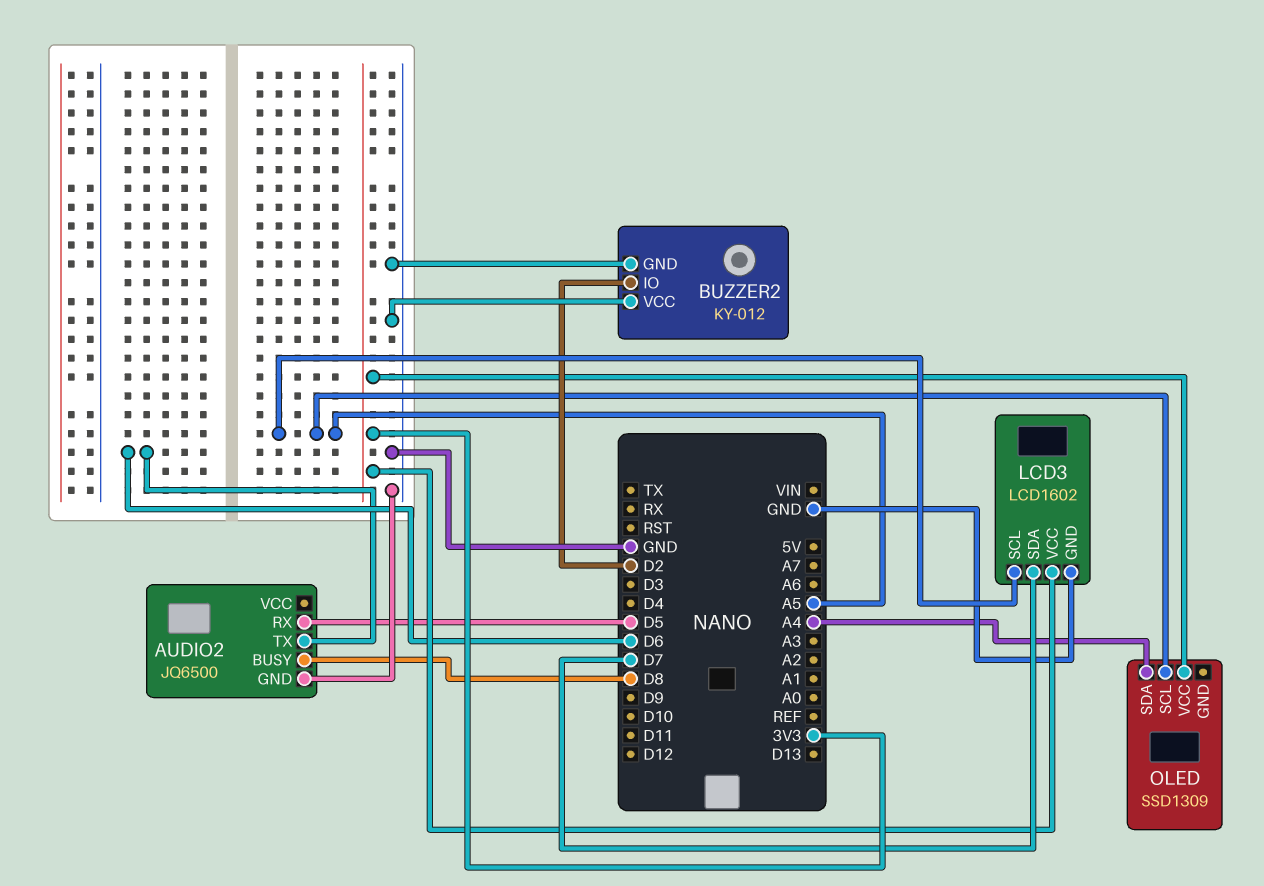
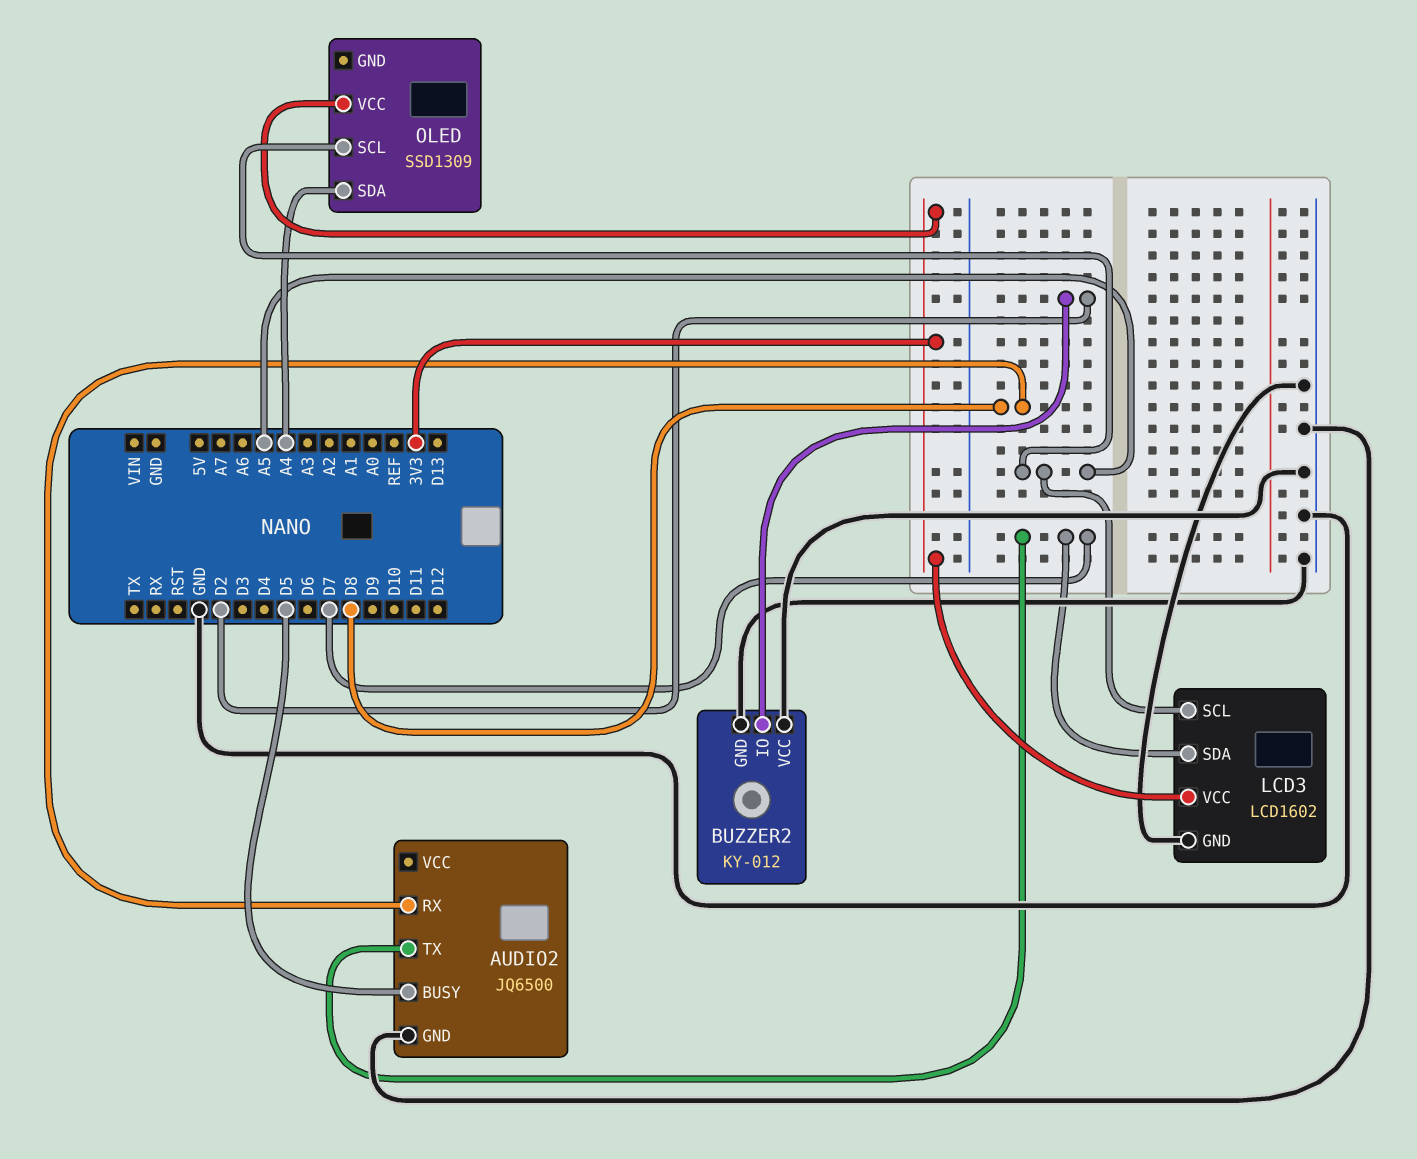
AUDIO2 pin BUSY: D8 -> D5
AUDIO2 pin RX: D5 -> D8
AUDIO2 pin TX: D6 -> D7

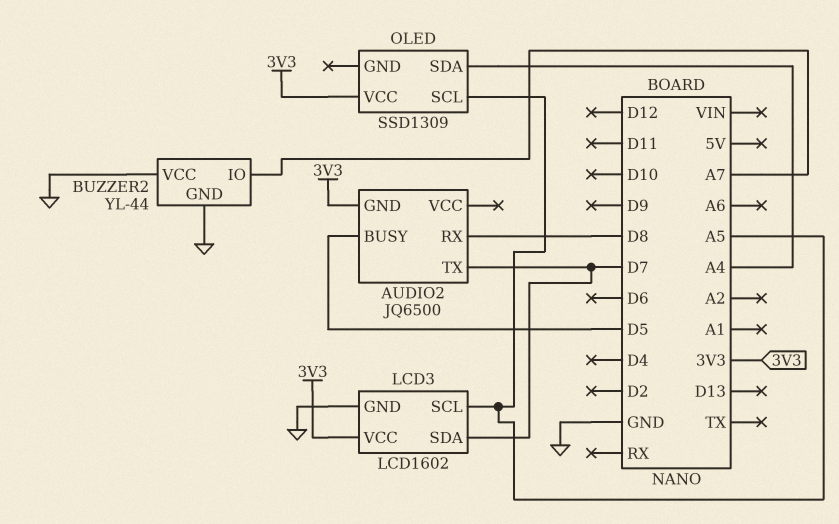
AUDIO2 pin GND: GND -> 3V3
BUZZER2: KY-012 -> YL-44
BUZZER2 pin IO: D2 -> A7

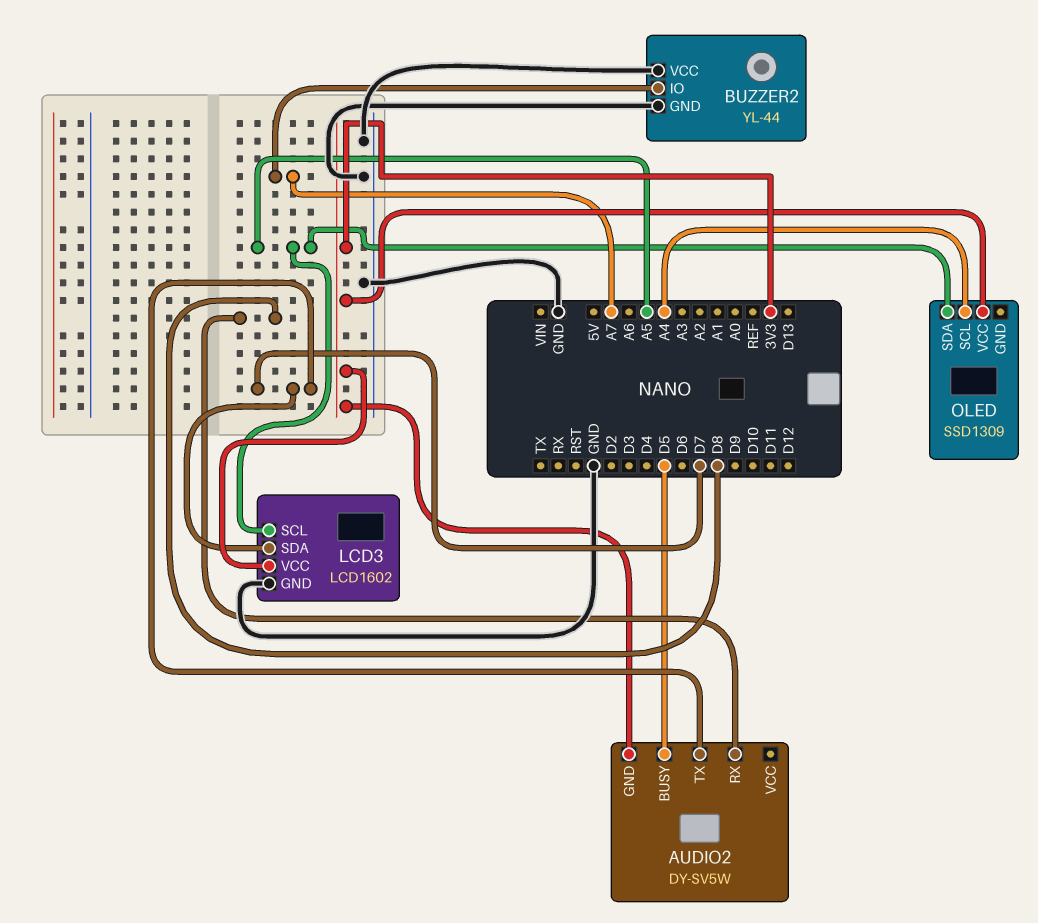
AUDIO2: JQ6500 -> DY-SV5W
OLED pin SCL: A5 -> A4
OLED pin SDA: A4 -> A5

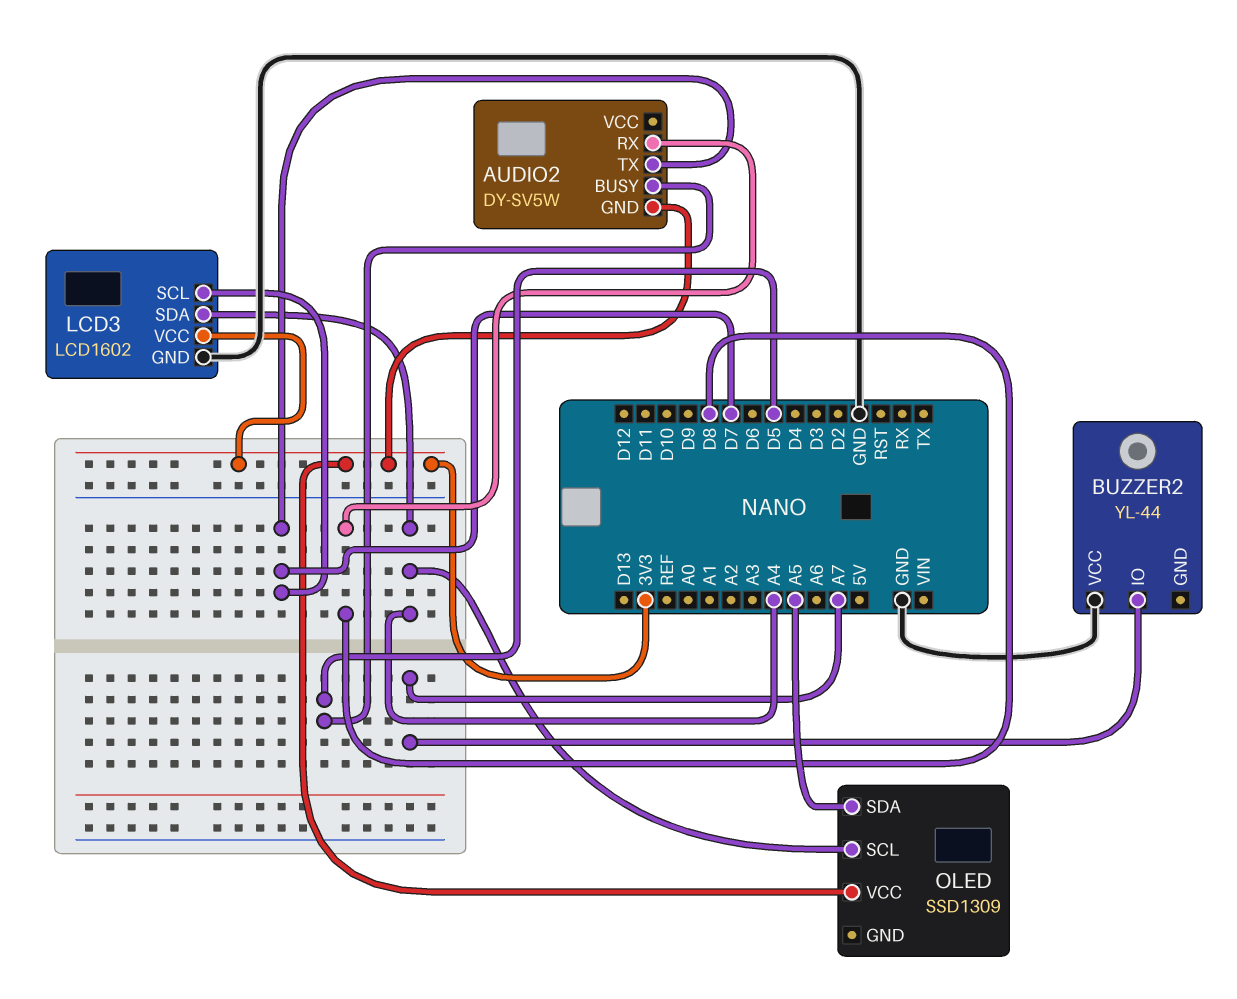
BUZZER2 pin GND: GND -> none
LCD3 pin SCL: A5 -> D7
LCD3 pin SDA: D7 -> A4

